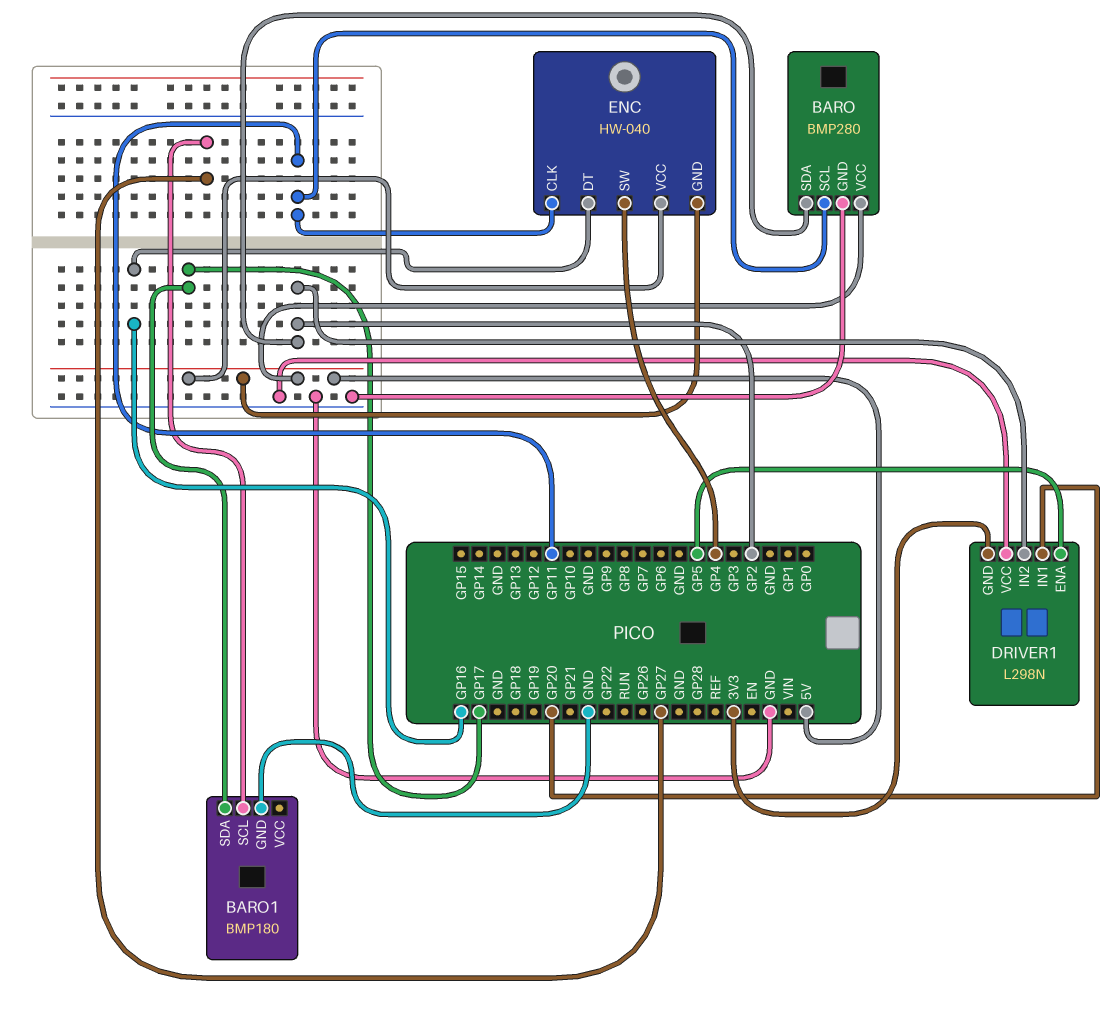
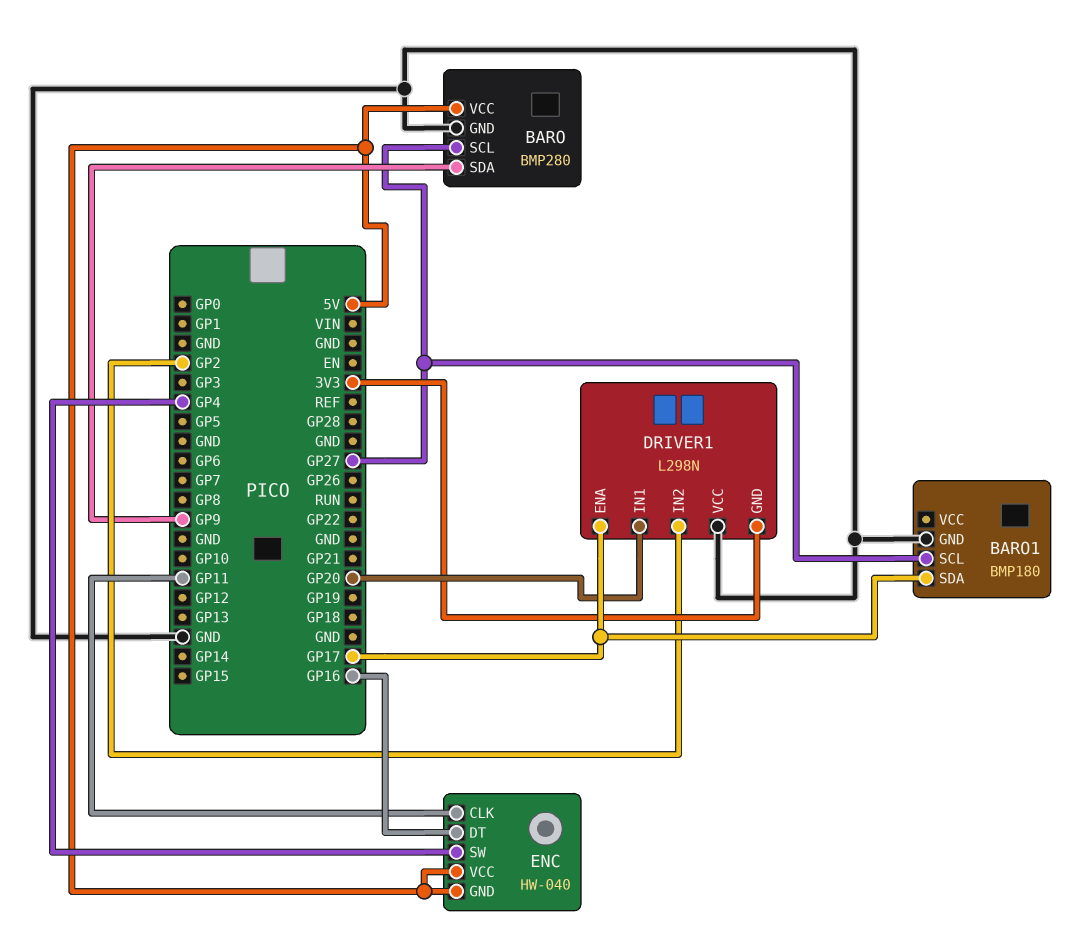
BARO pin SCL: GP11 -> GP27
BARO pin SDA: GP2 -> GP9
DRIVER1 pin ENA: GP5 -> GP17

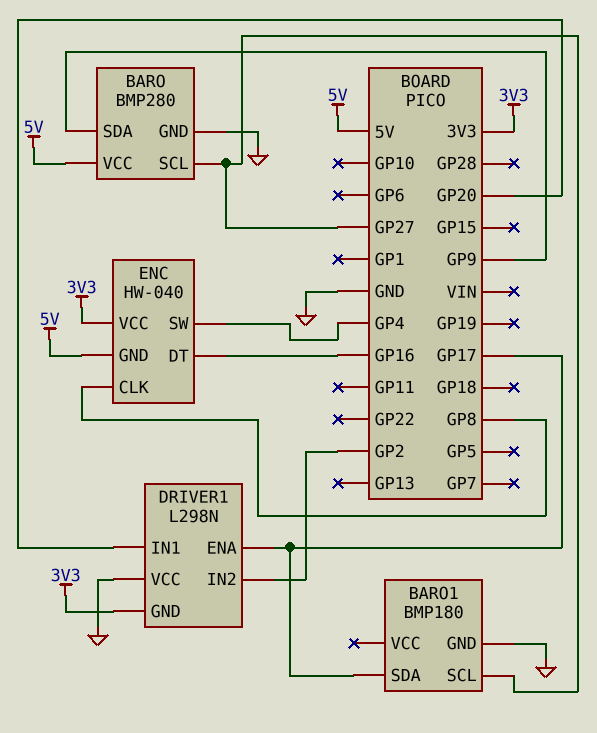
ENC pin CLK: GP11 -> GP8
ENC pin VCC: 5V -> 3V3

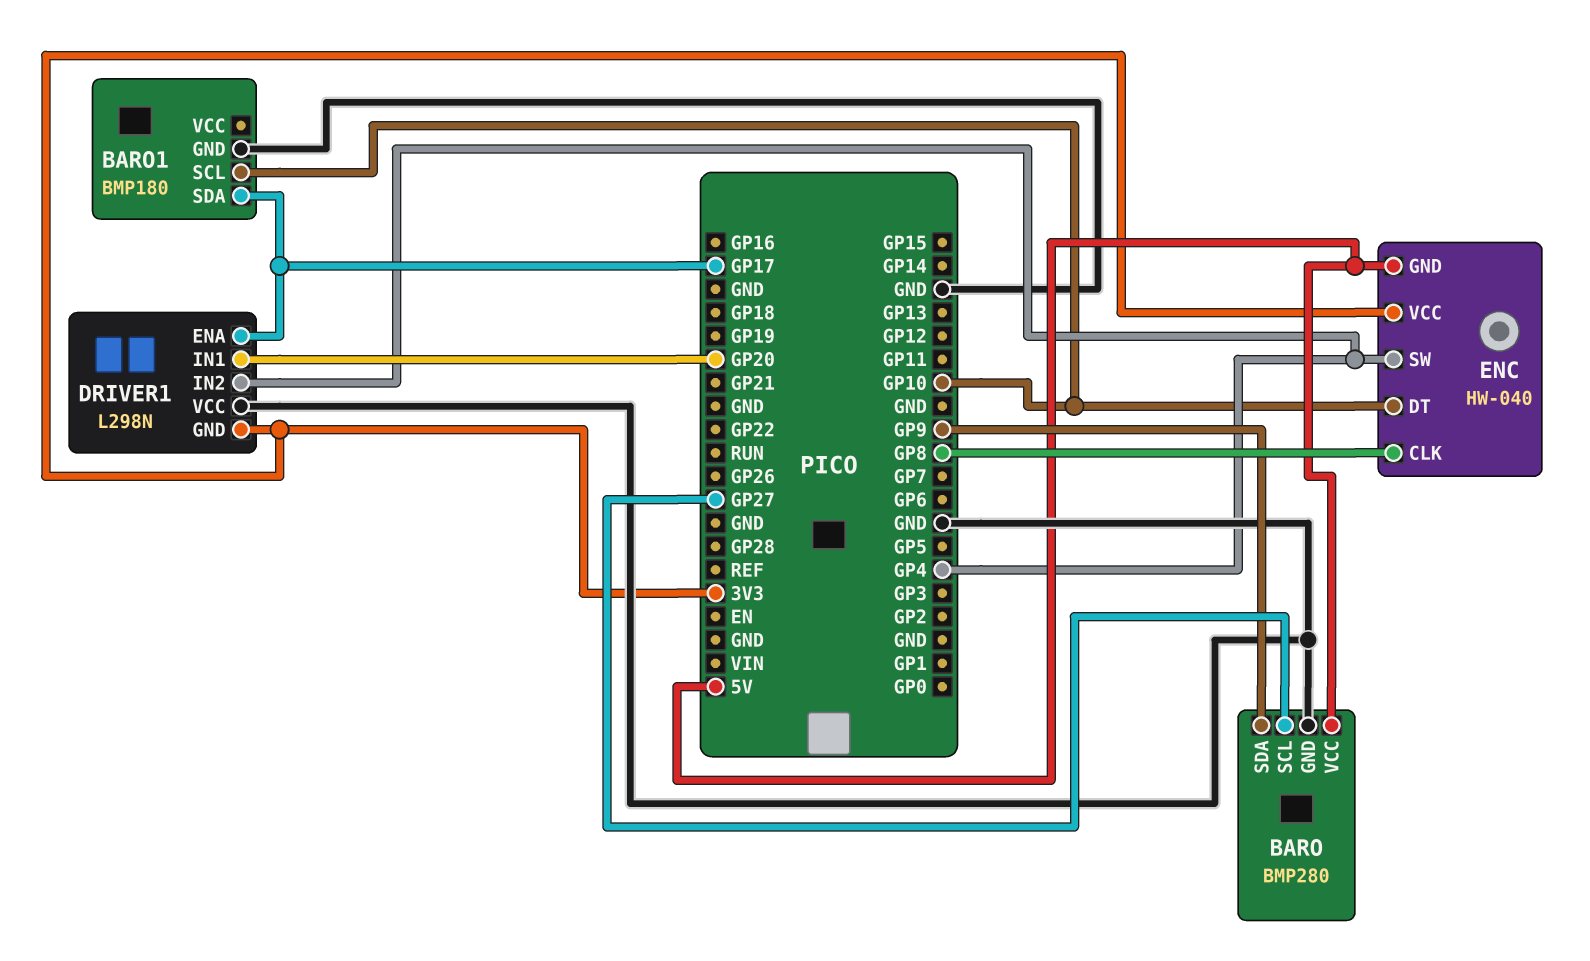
BARO1 pin SCL: GP27 -> GP10
DRIVER1 pin IN2: GP2 -> GP4
ENC pin DT: GP16 -> GP10

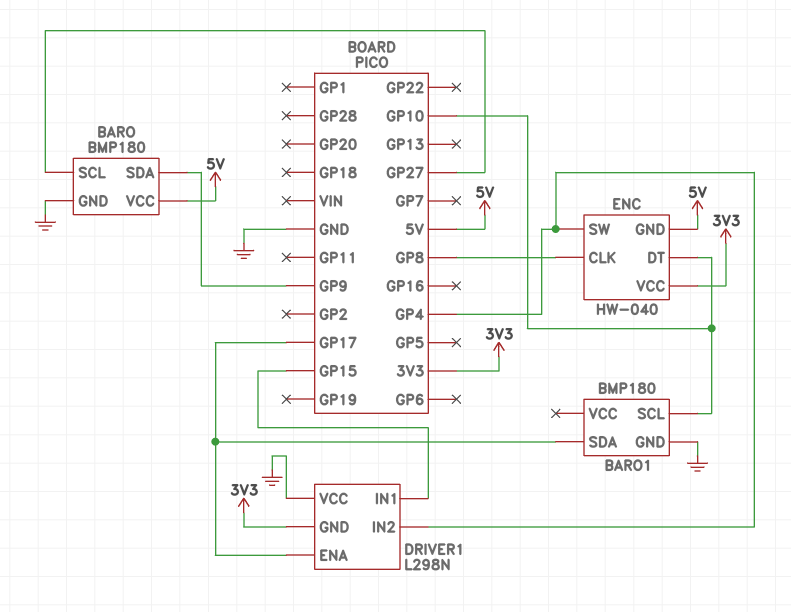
BARO: BMP280 -> BMP180
DRIVER1 pin IN1: GP20 -> GP15

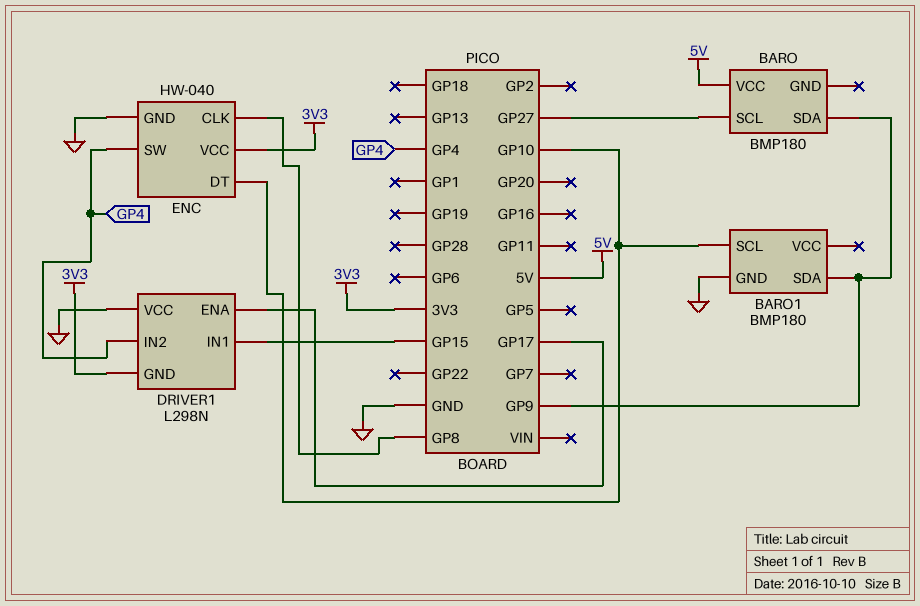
BARO pin GND: GND -> none
BARO1 pin SDA: GP17 -> GP9
ENC pin GND: 5V -> GND

